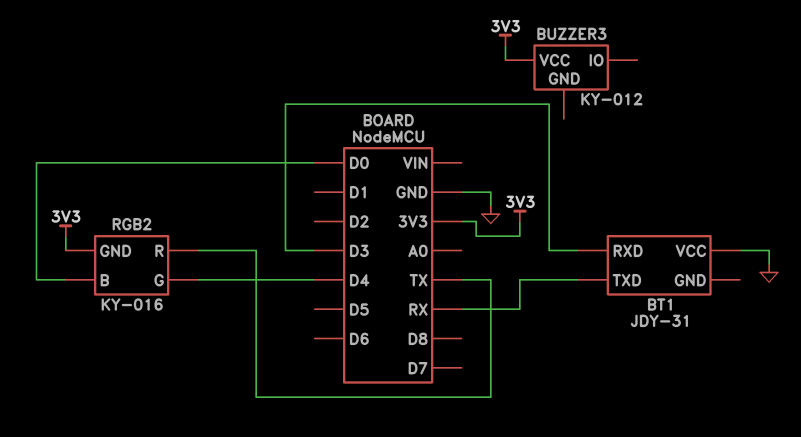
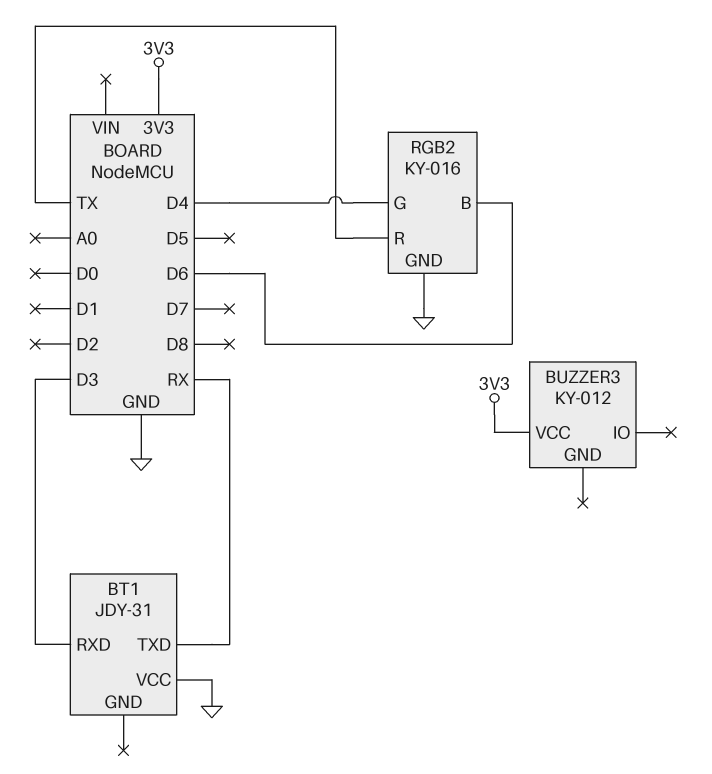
RGB2 pin B: D0 -> D6
RGB2 pin GND: 3V3 -> GND

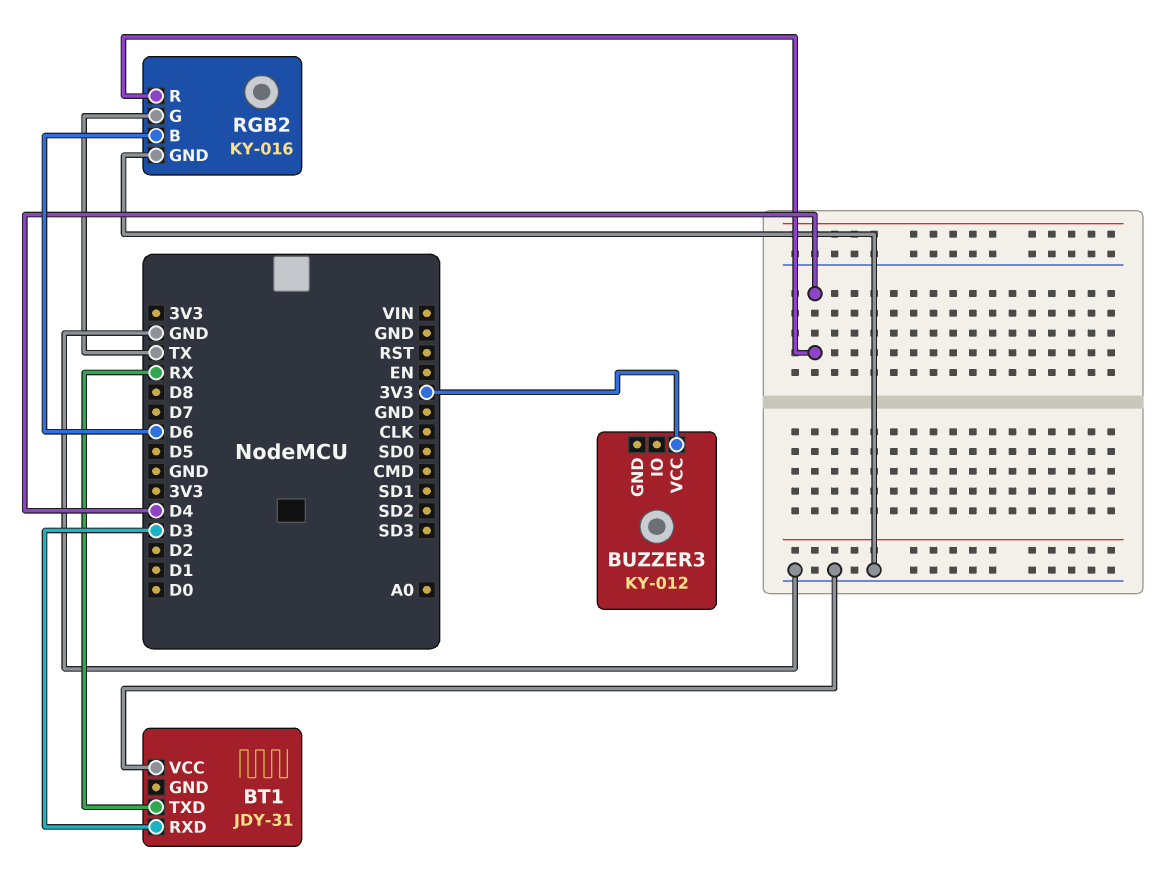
RGB2 pin G: D4 -> TX
RGB2 pin R: TX -> D4

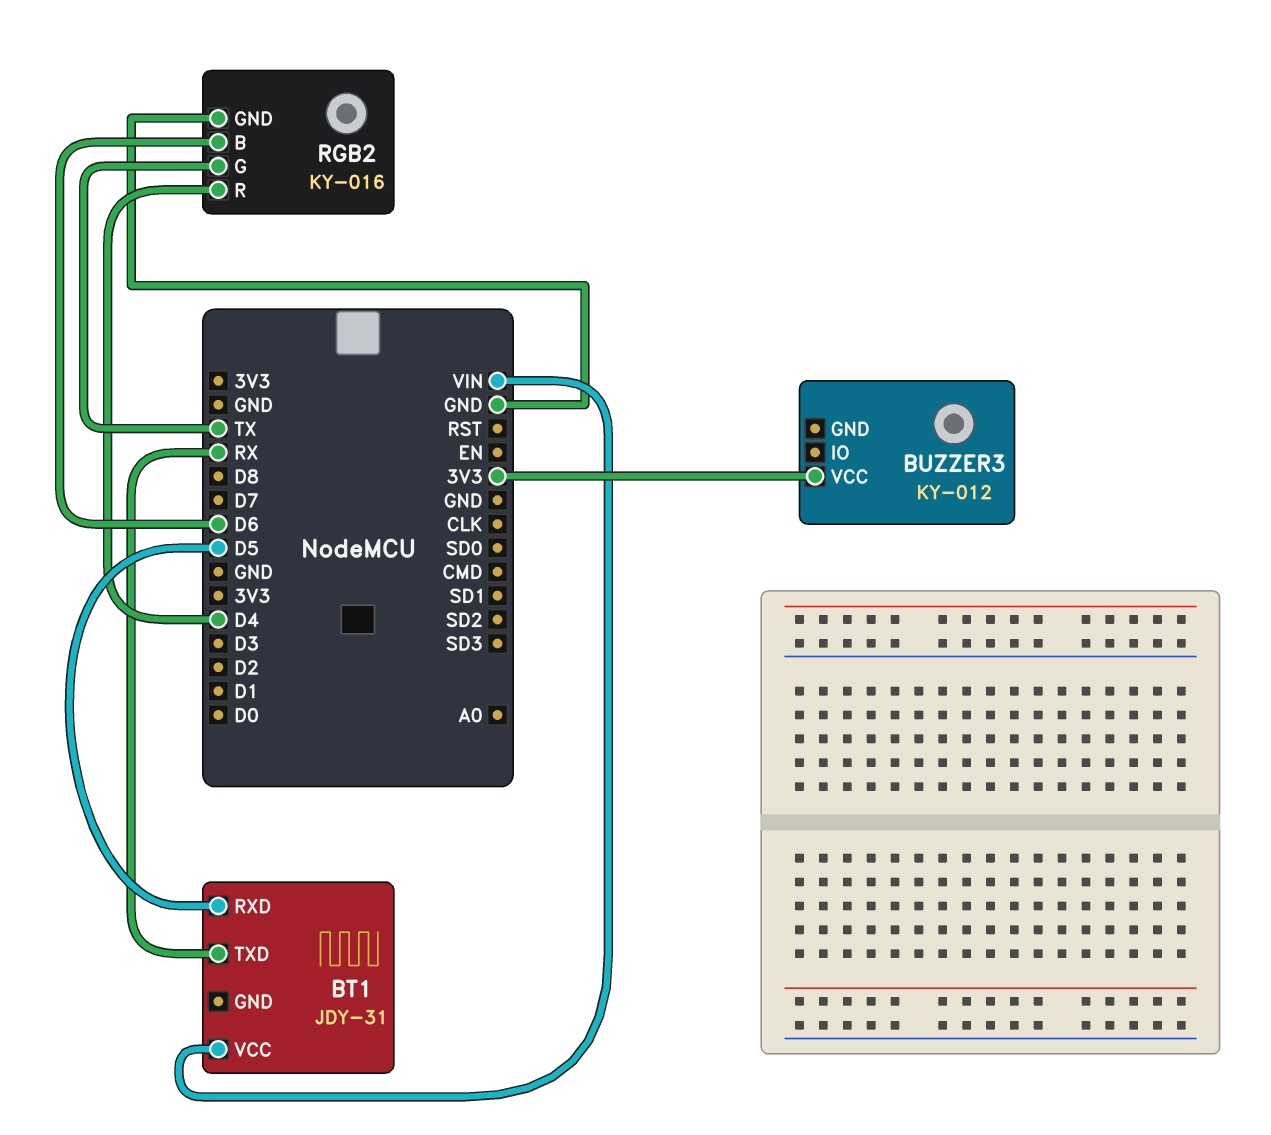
BT1 pin RXD: D3 -> D5
BT1 pin VCC: GND -> VIN

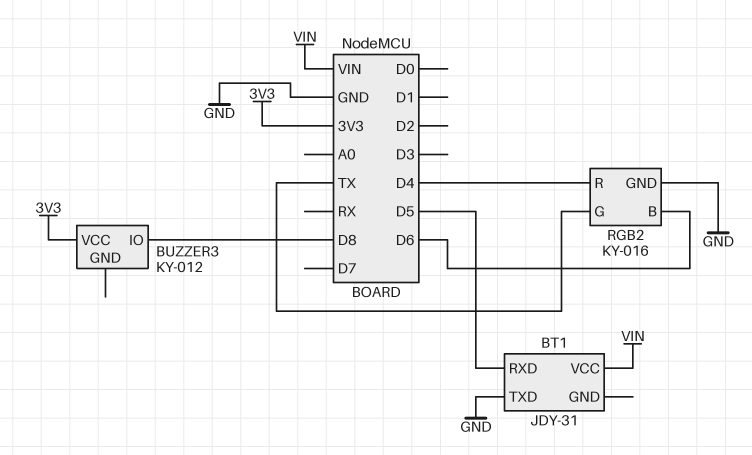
BT1 pin TXD: RX -> GND
BUZZER3 pin IO: none -> D8

